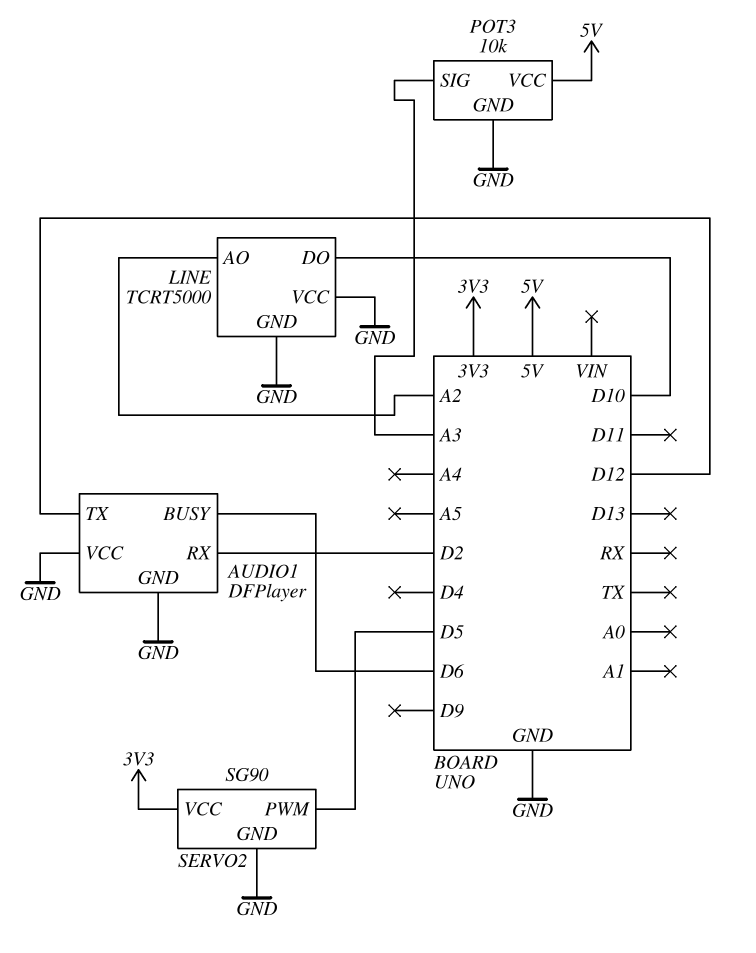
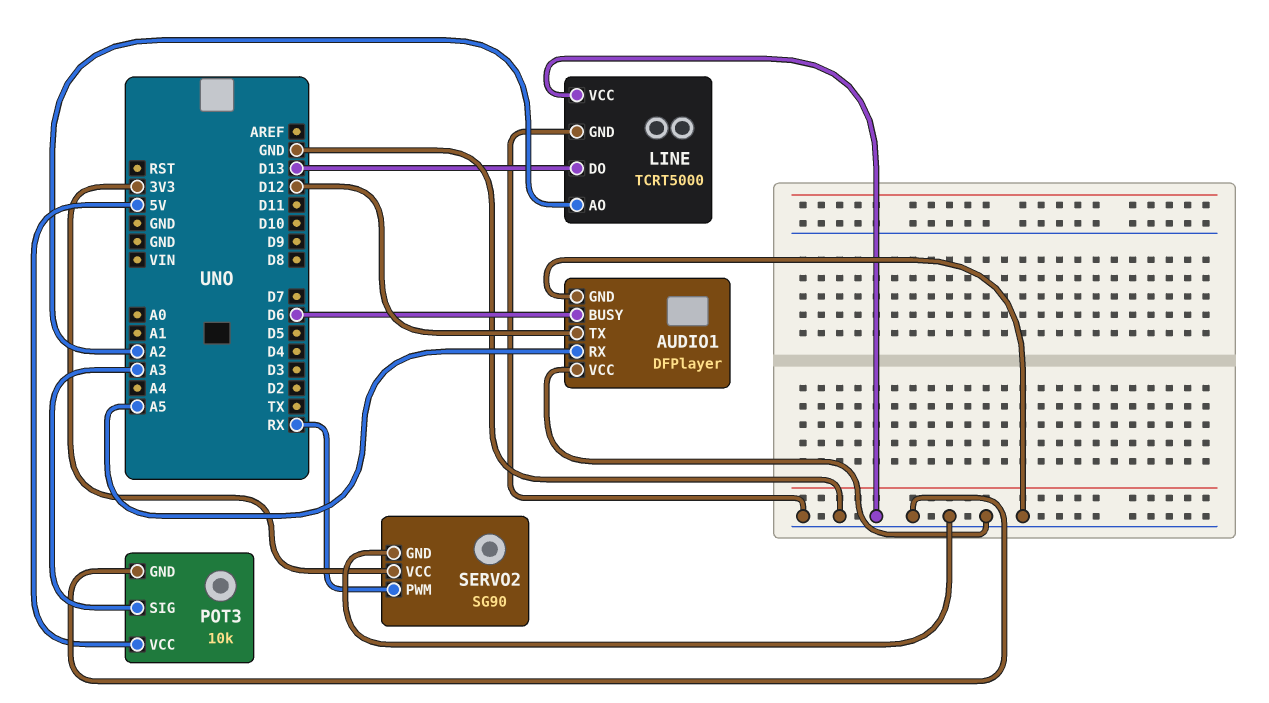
AUDIO1 pin RX: D2 -> A5
LINE pin DO: D10 -> D13
SERVO2 pin PWM: D5 -> RX

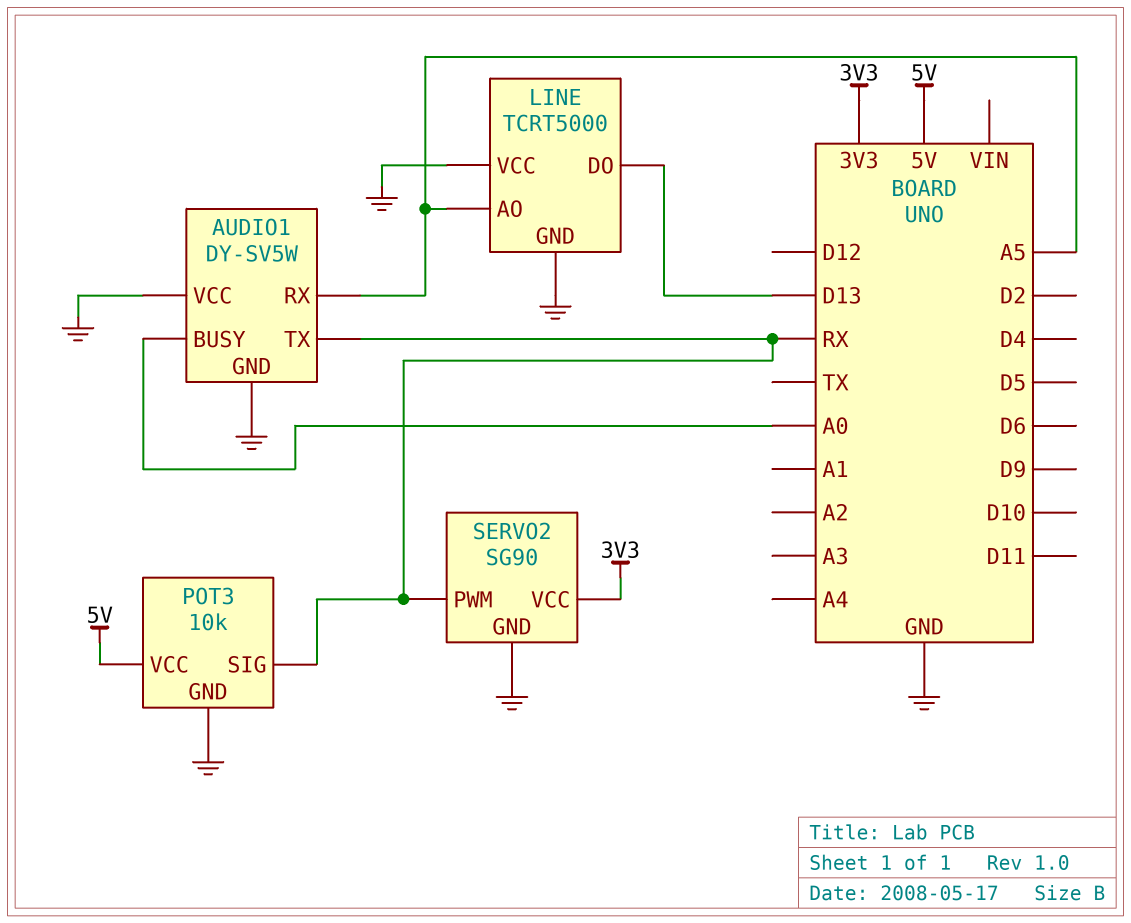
AUDIO1: DFPlayer -> DY-SV5W
AUDIO1 pin BUSY: D6 -> A0
AUDIO1 pin TX: D12 -> RX
LINE pin AO: A2 -> A5
POT3 pin SIG: A3 -> RX

